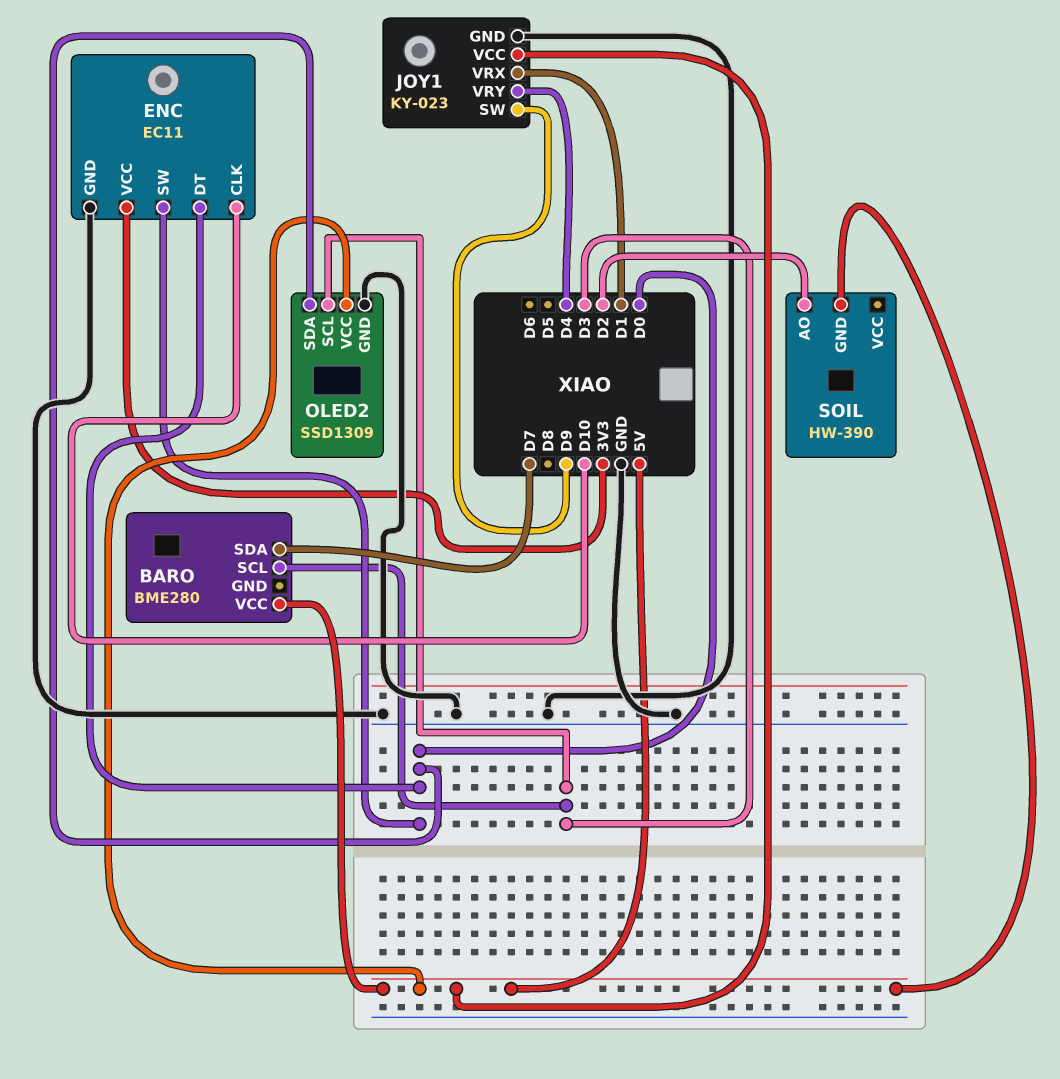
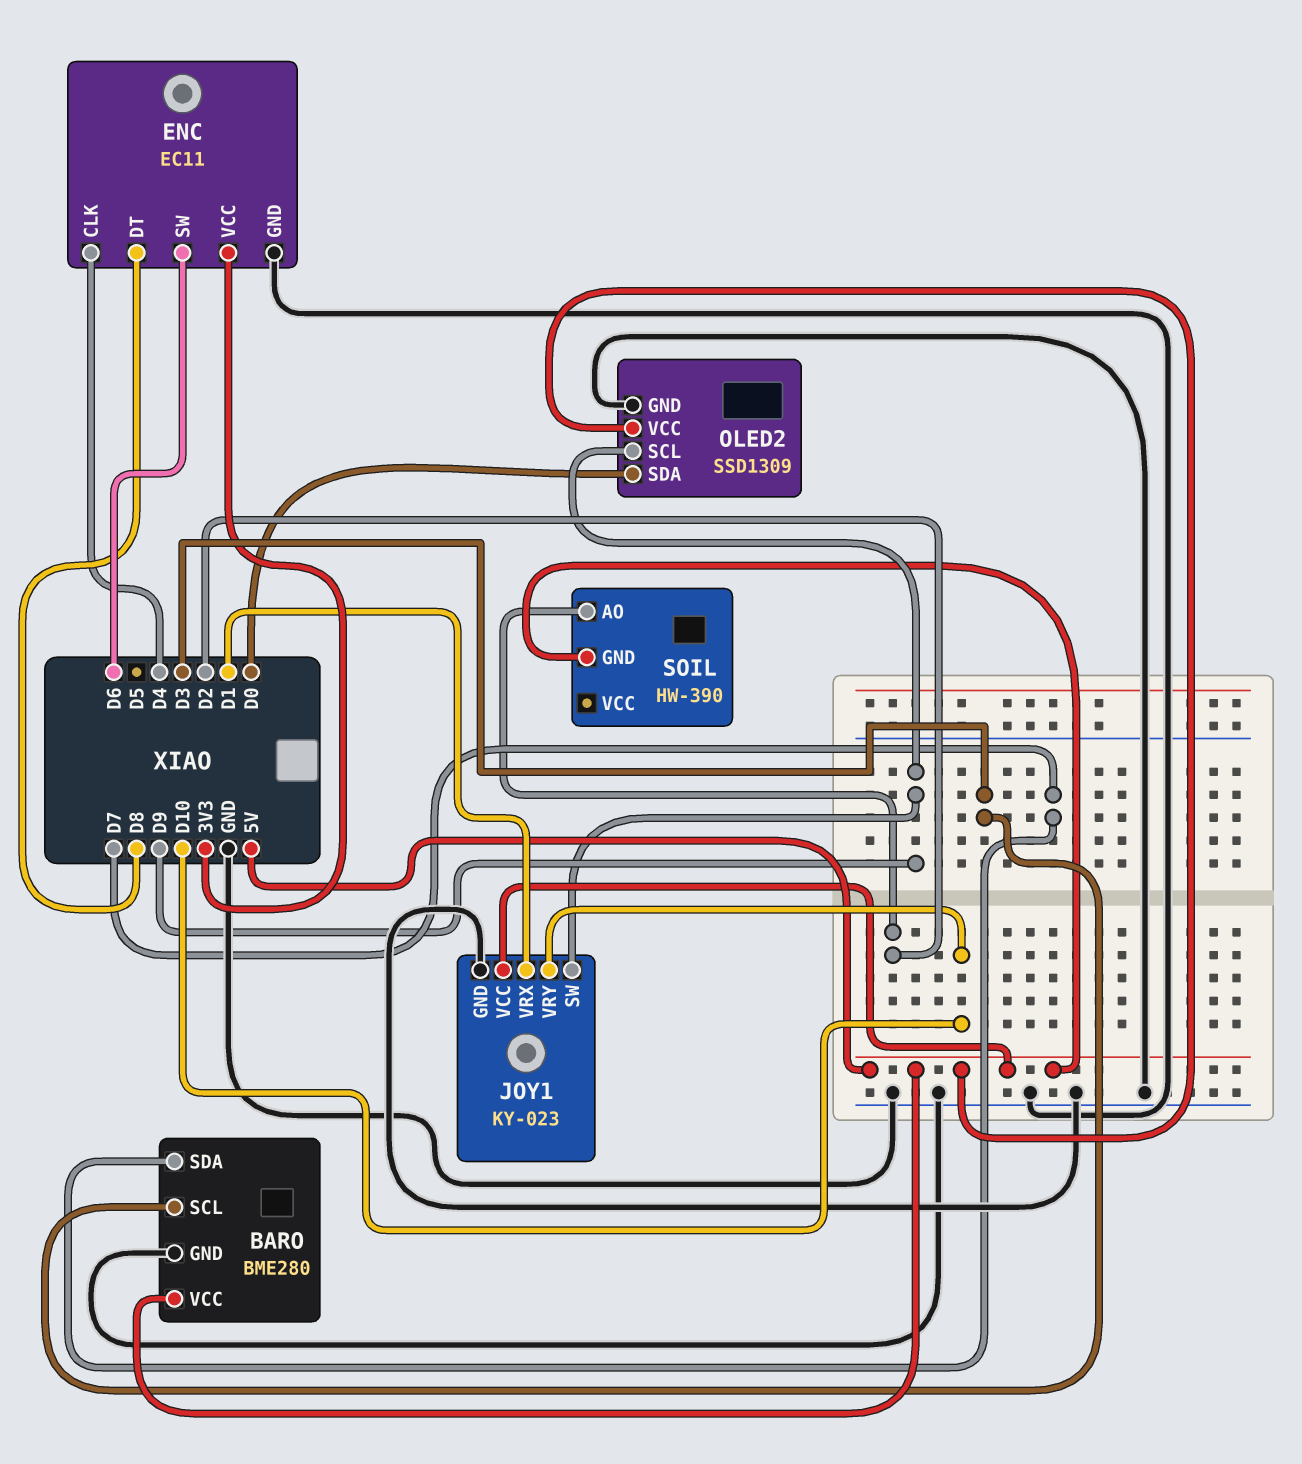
BARO pin GND: none -> GND
ENC pin CLK: D10 -> D4
ENC pin DT: D0 -> D8
ENC pin SW: D0 -> D6
JOY1 pin VRY: D4 -> D10
OLED2 pin SCL: D3 -> D9

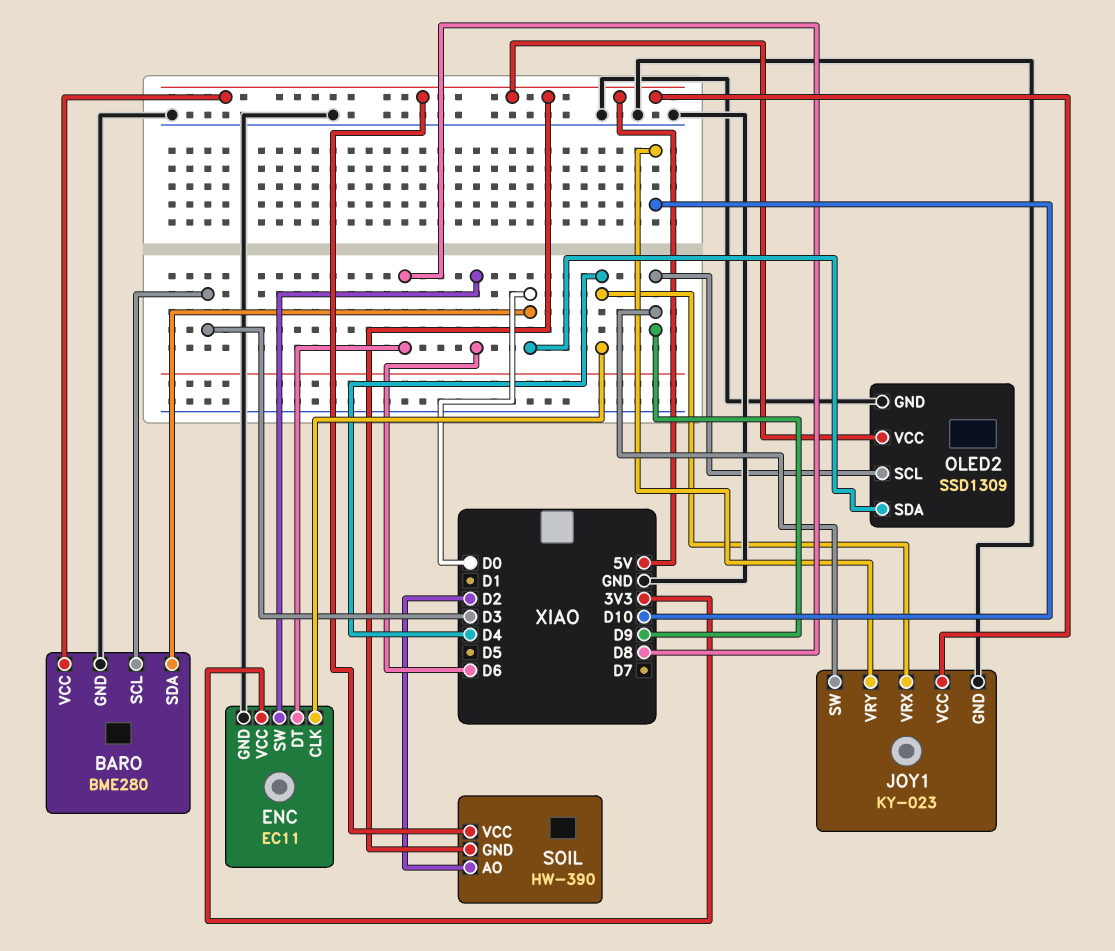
BARO pin SDA: D7 -> D0
JOY1 pin VRX: D1 -> D4
SOIL pin VCC: none -> 5V

